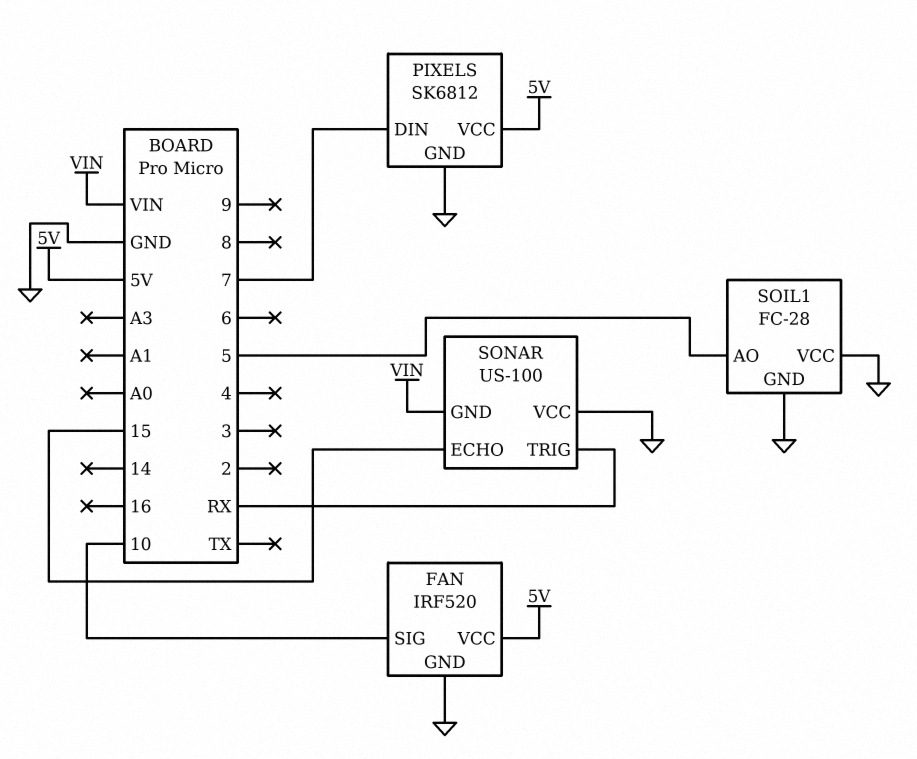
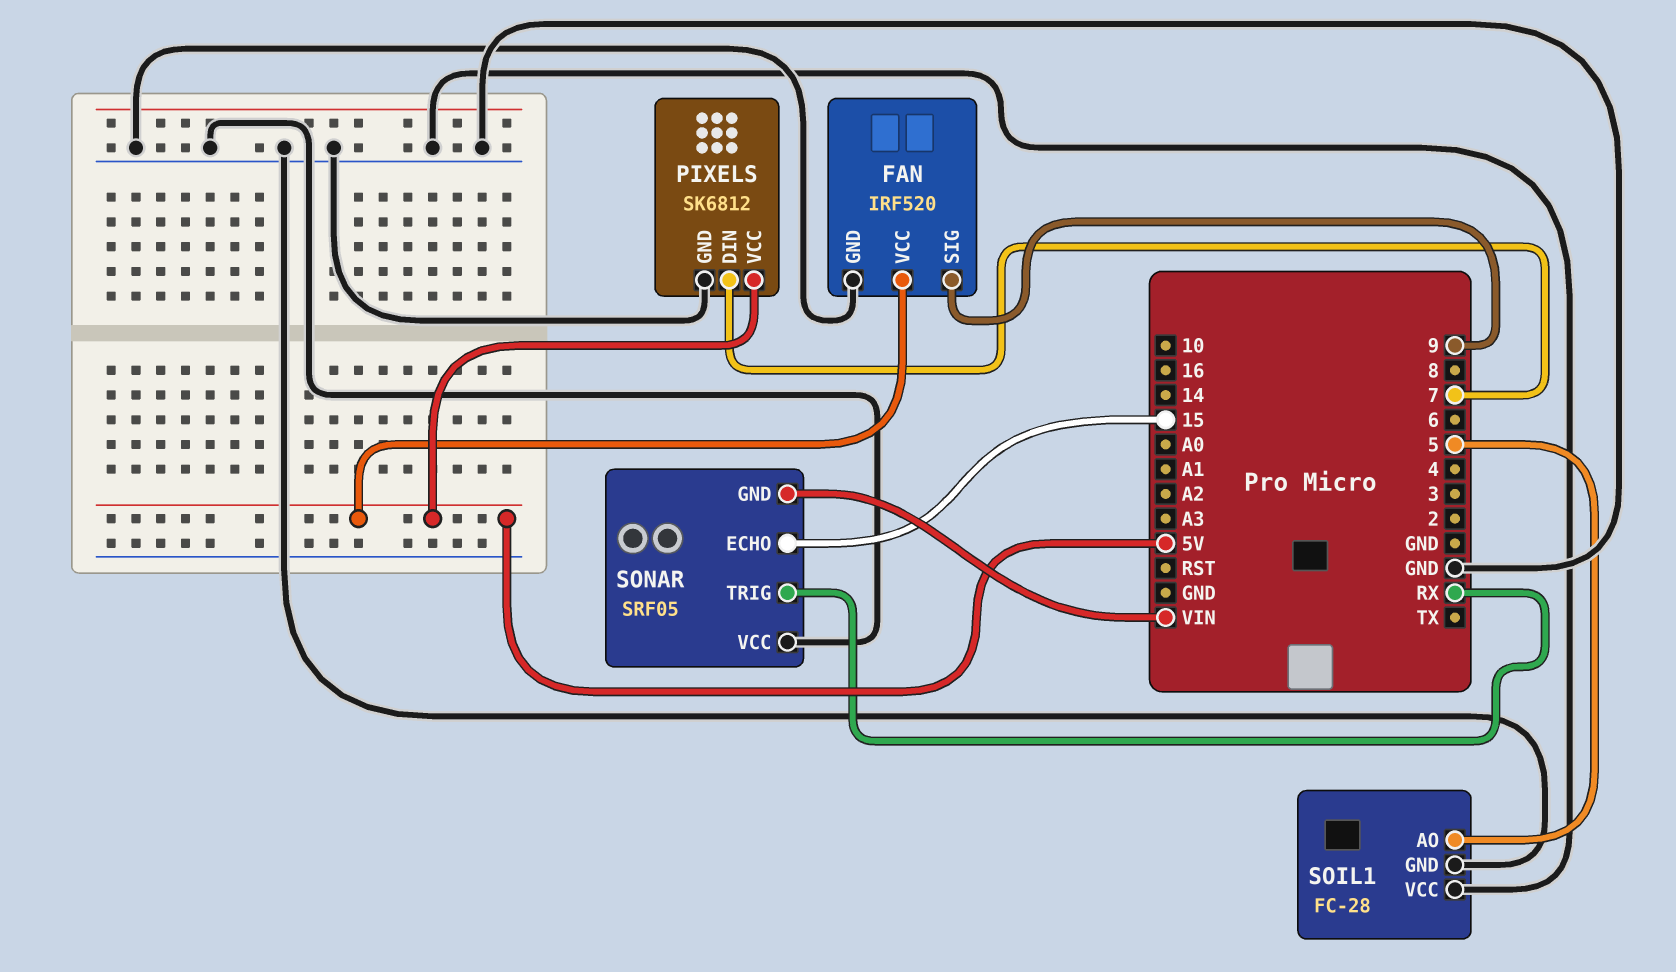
FAN pin SIG: 10 -> 9
SONAR: US-100 -> SRF05

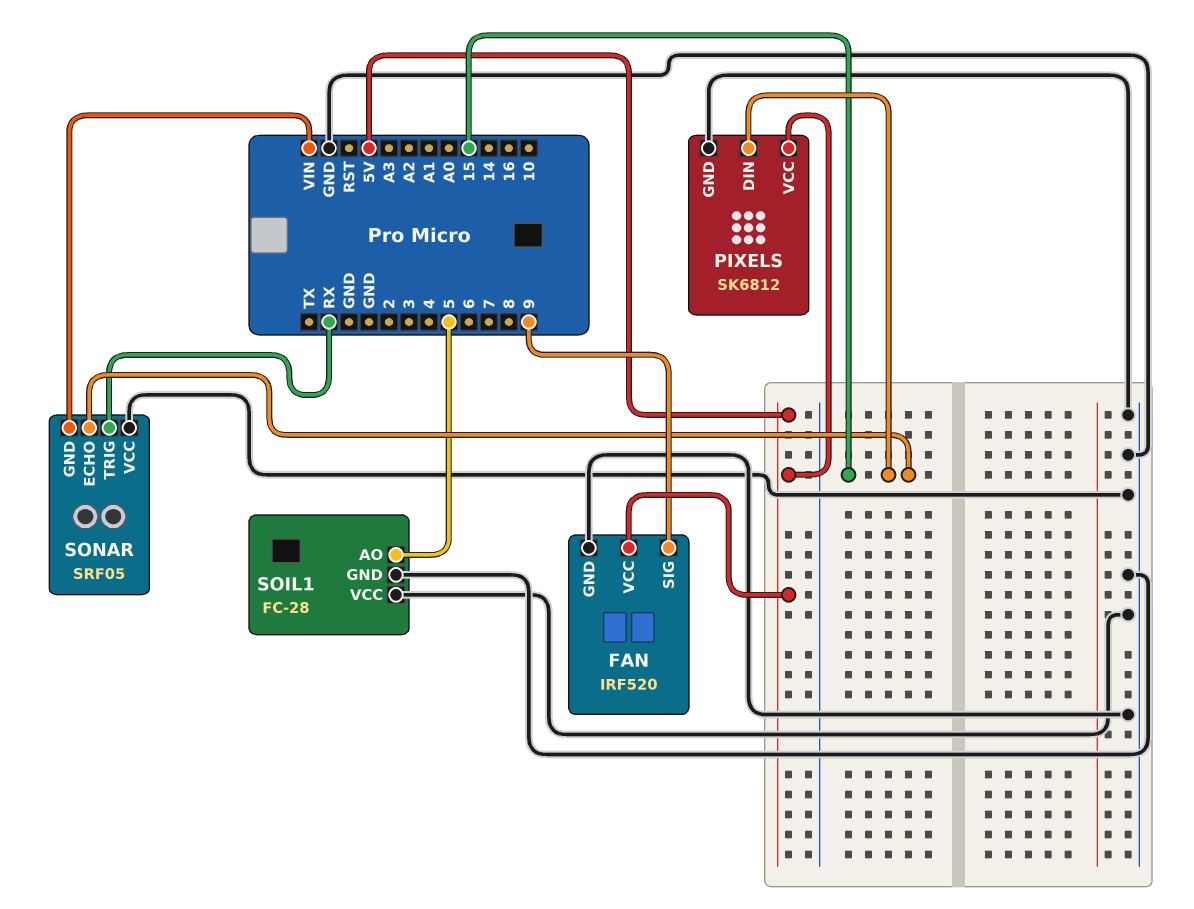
PIXELS pin DIN: 7 -> 15

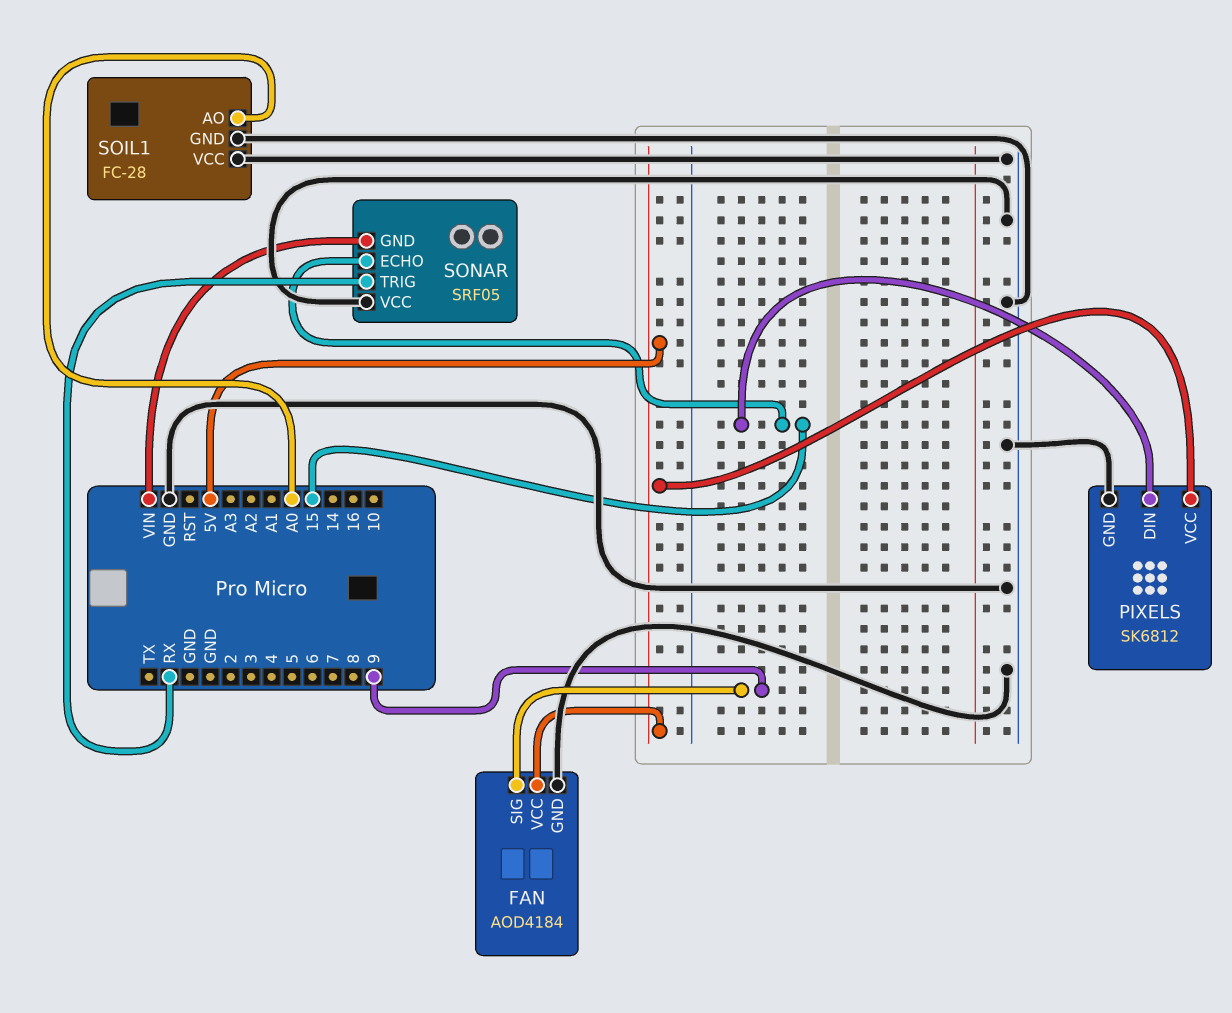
FAN: IRF520 -> AOD4184
SOIL1 pin AO: 5 -> A0

